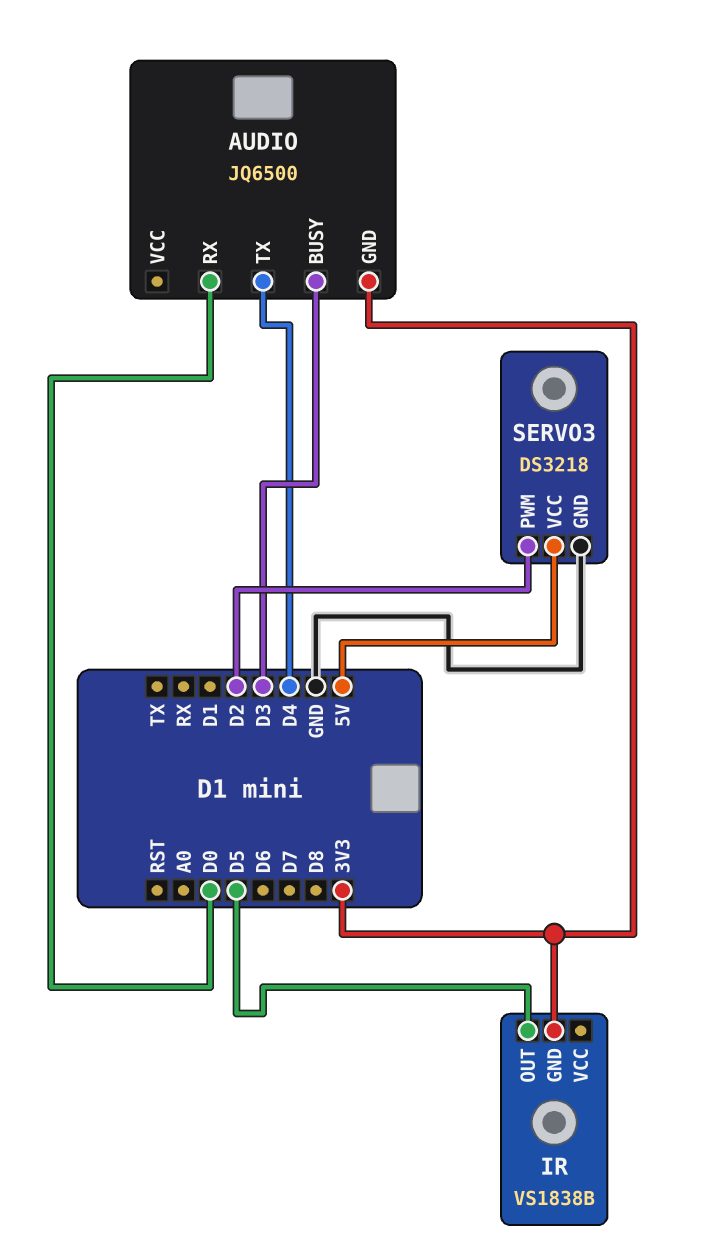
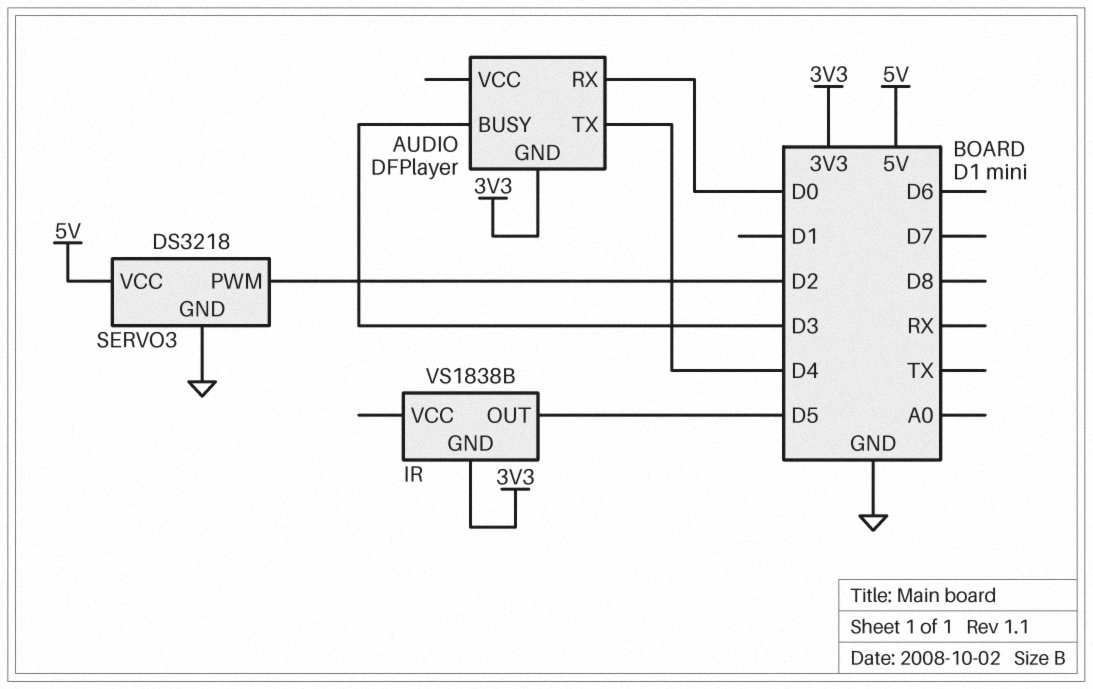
AUDIO: JQ6500 -> DFPlayer

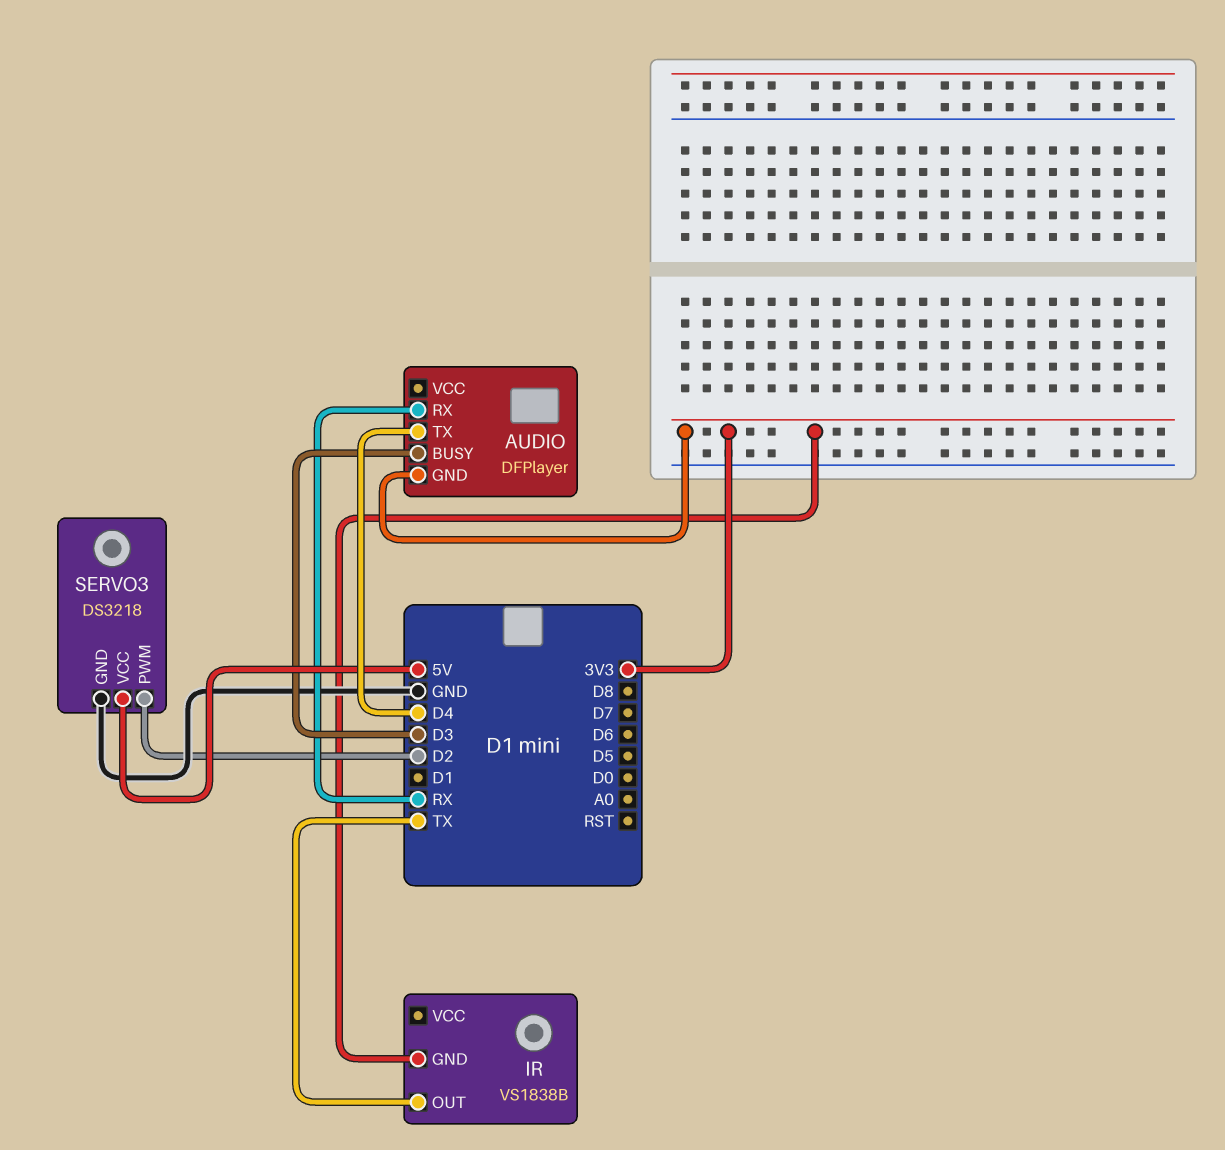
AUDIO pin RX: D0 -> RX
IR pin OUT: D5 -> TX

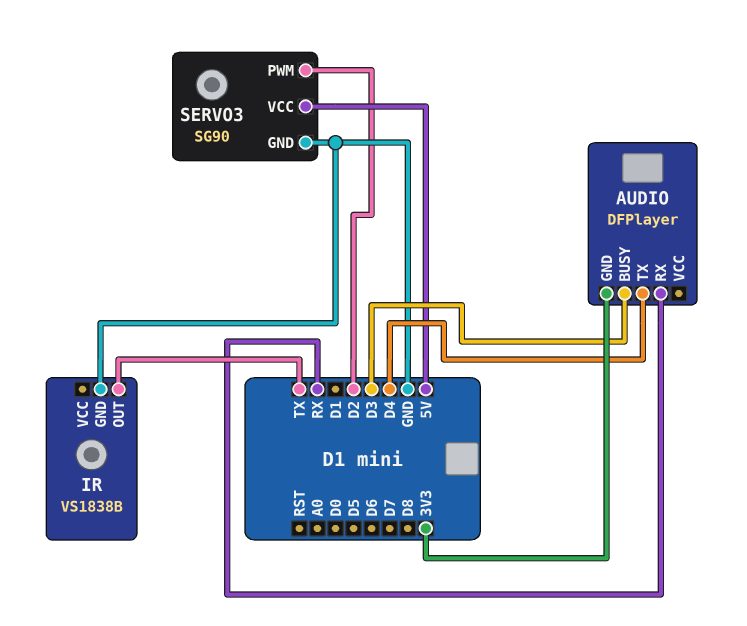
IR pin GND: 3V3 -> GND
SERVO3: DS3218 -> SG90

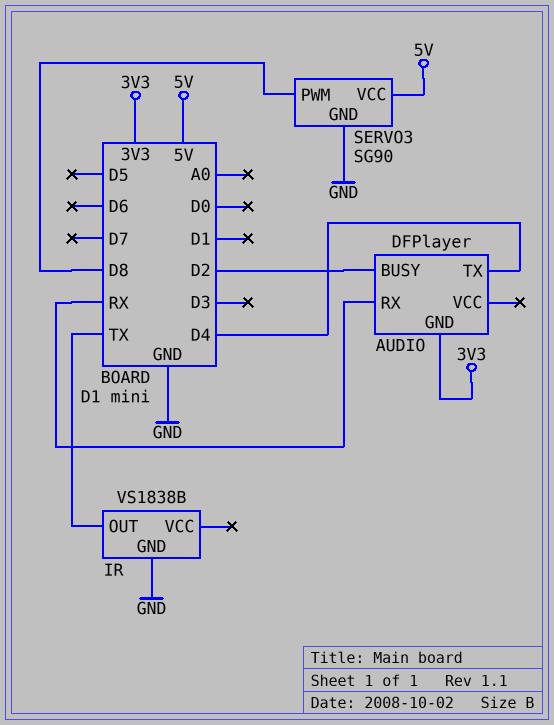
AUDIO pin BUSY: D3 -> D2
SERVO3 pin PWM: D2 -> D8

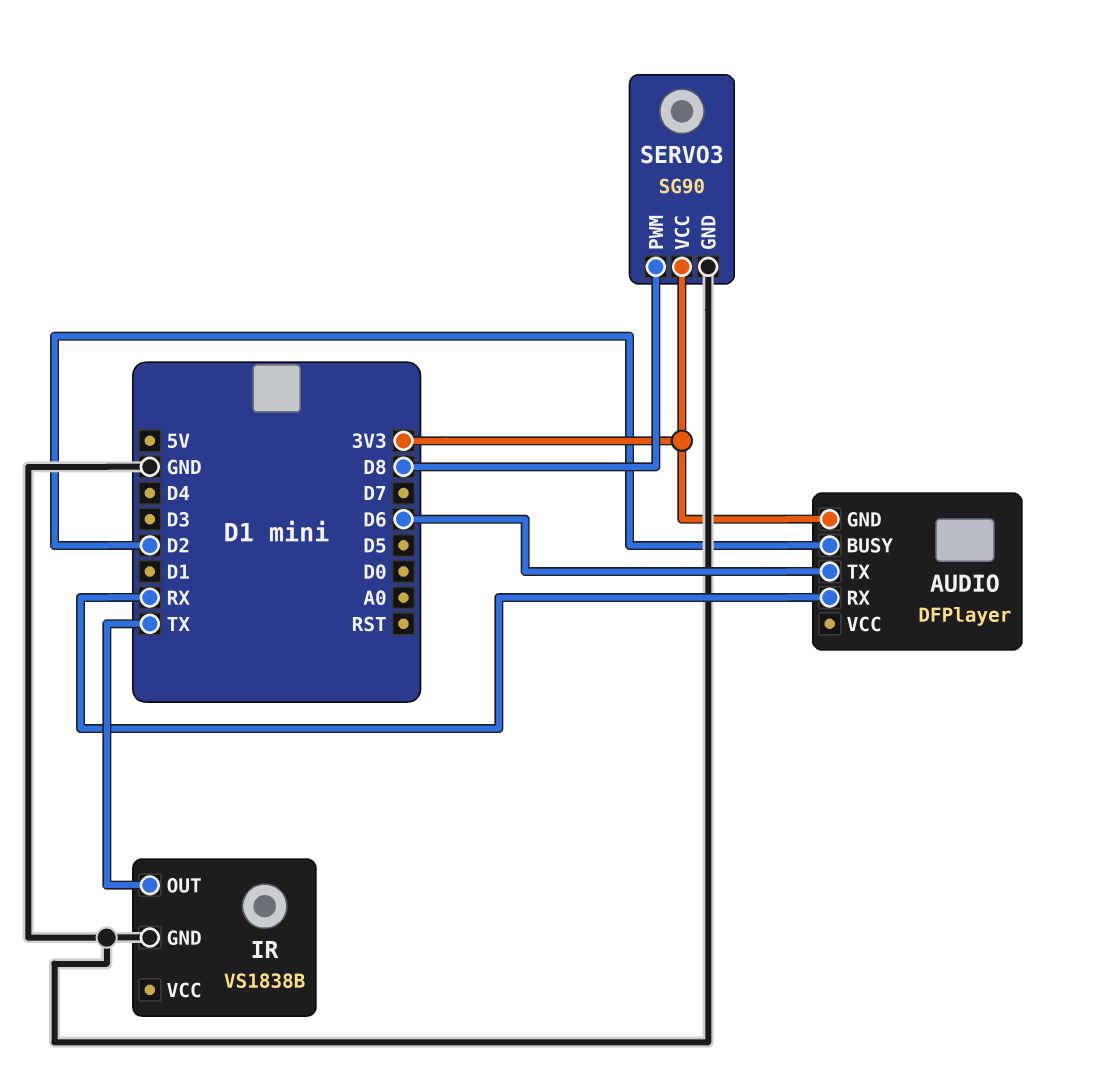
AUDIO pin TX: D4 -> D6
SERVO3 pin VCC: 5V -> 3V3

